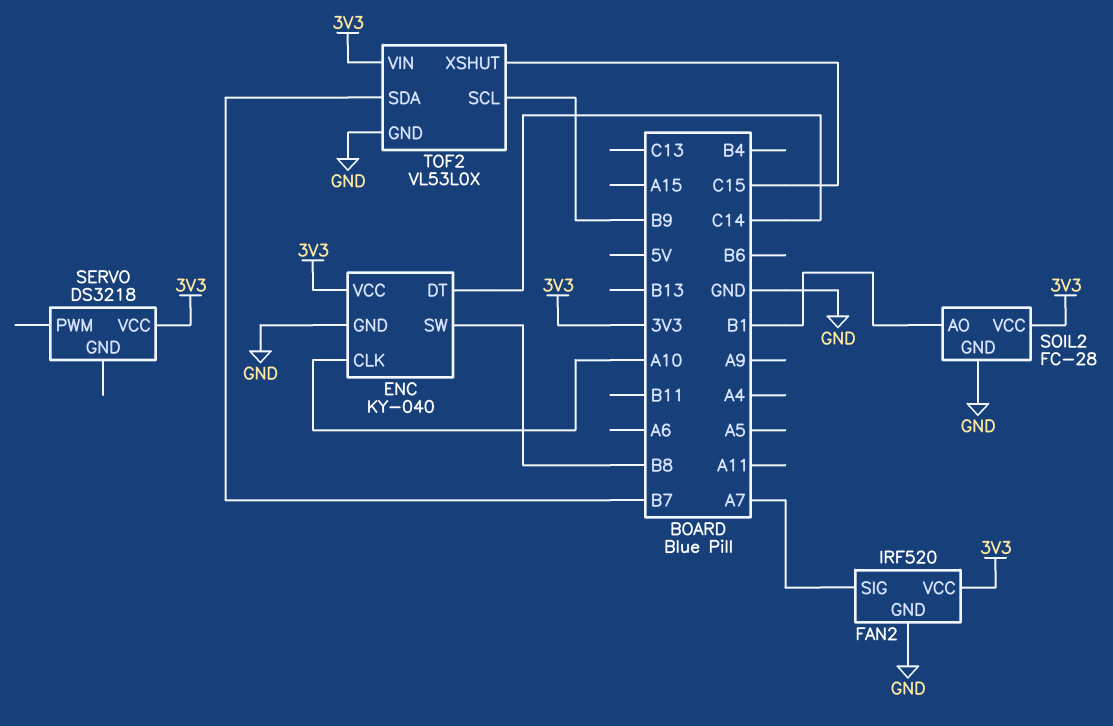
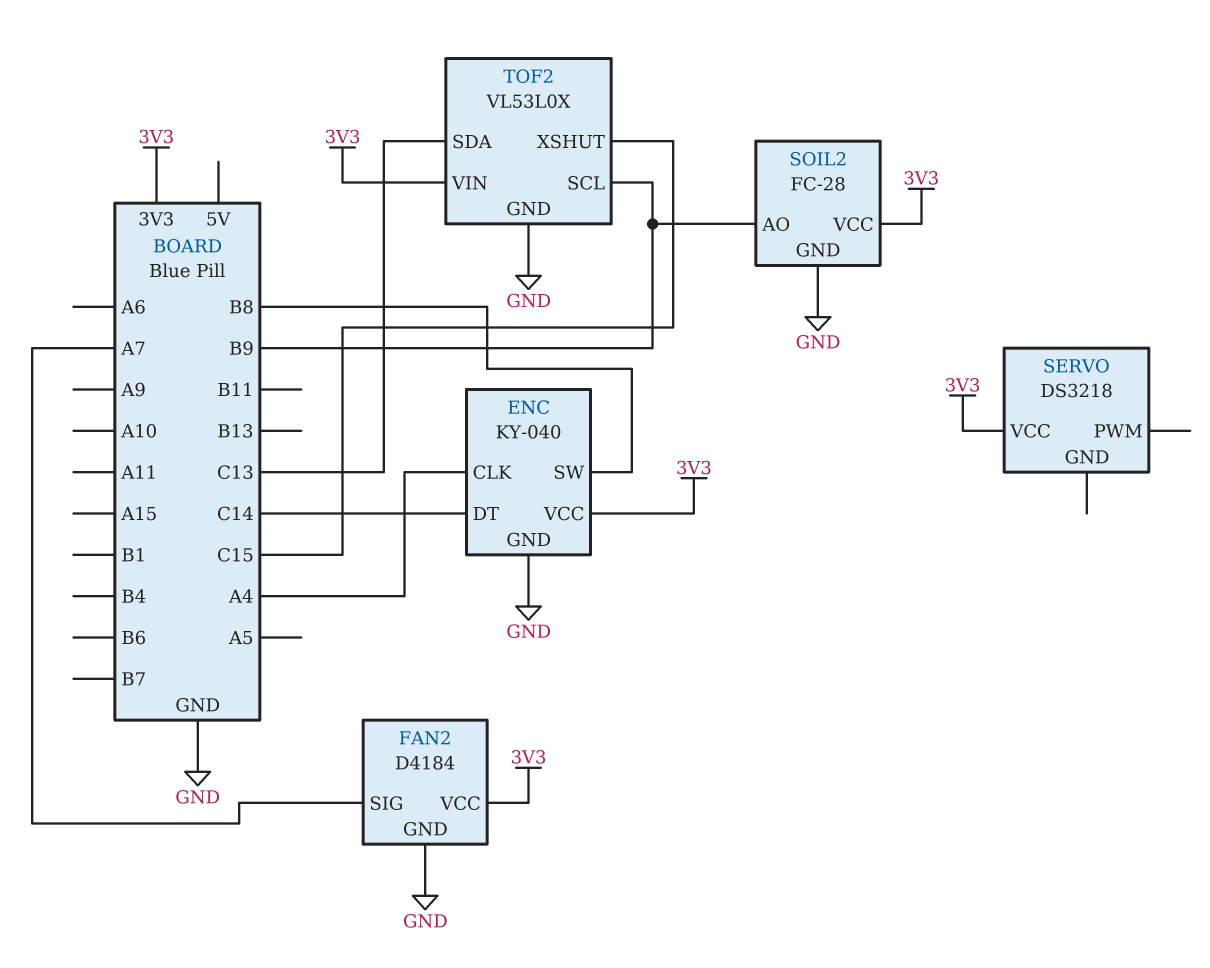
ENC pin CLK: A10 -> A4
FAN2: IRF520 -> D4184
SOIL2 pin AO: B1 -> B9
TOF2 pin SDA: B7 -> C13

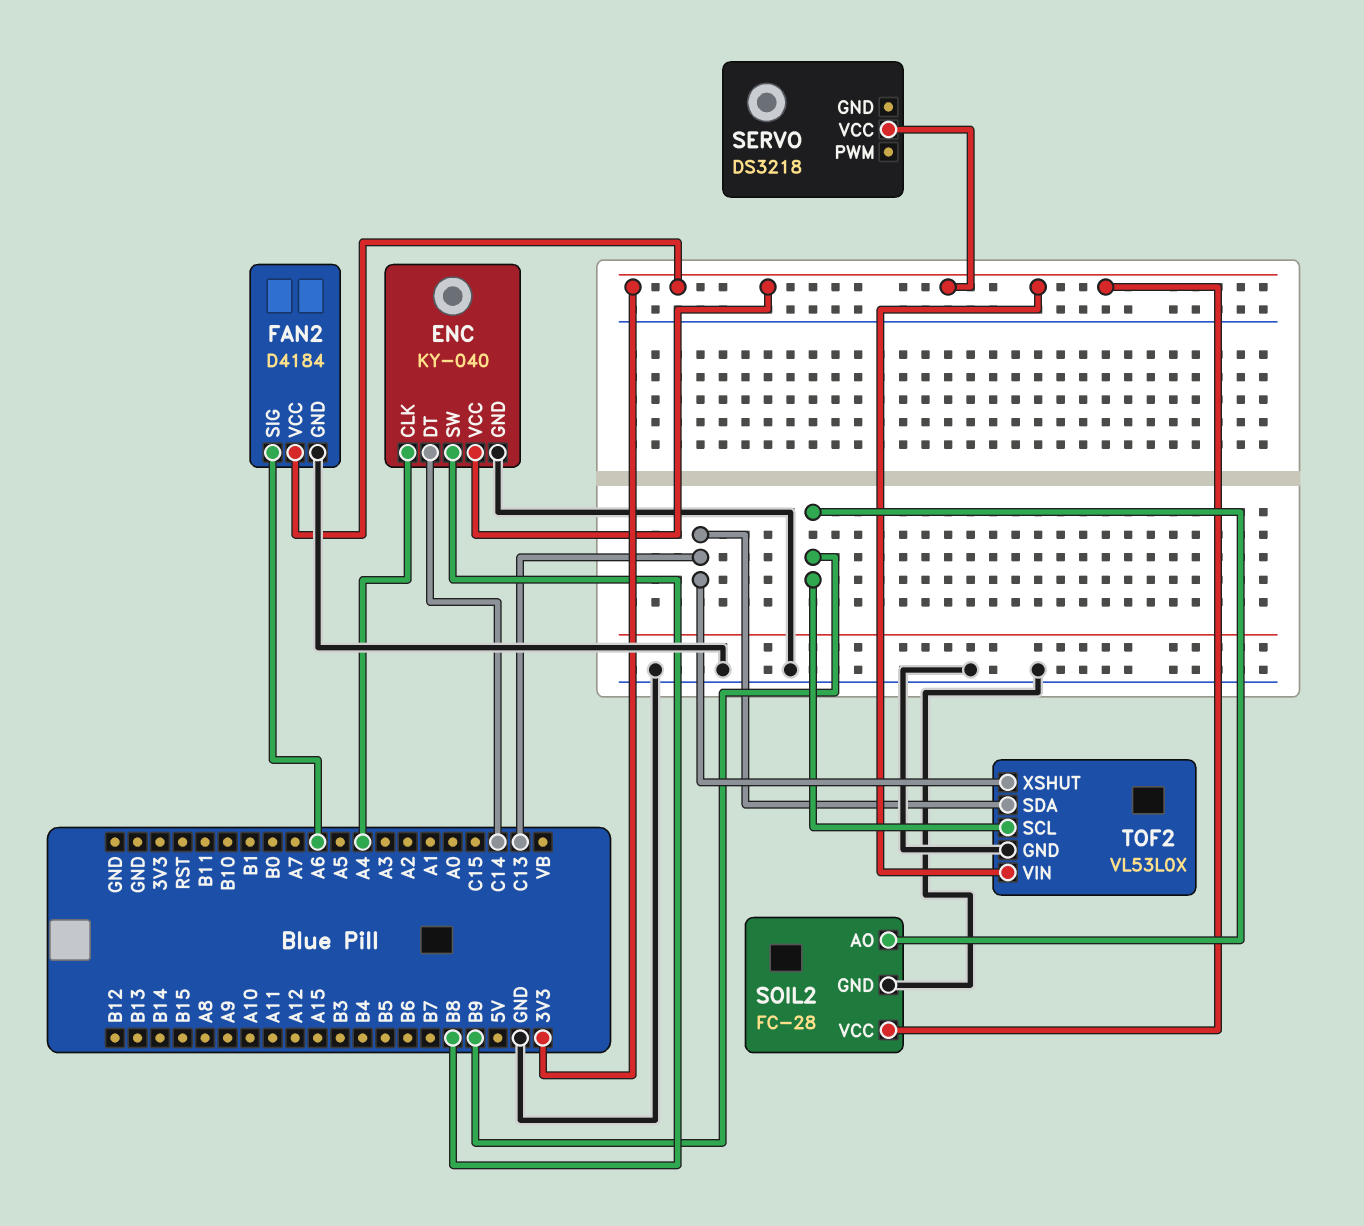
FAN2 pin SIG: A7 -> A6
TOF2 pin XSHUT: C15 -> C13

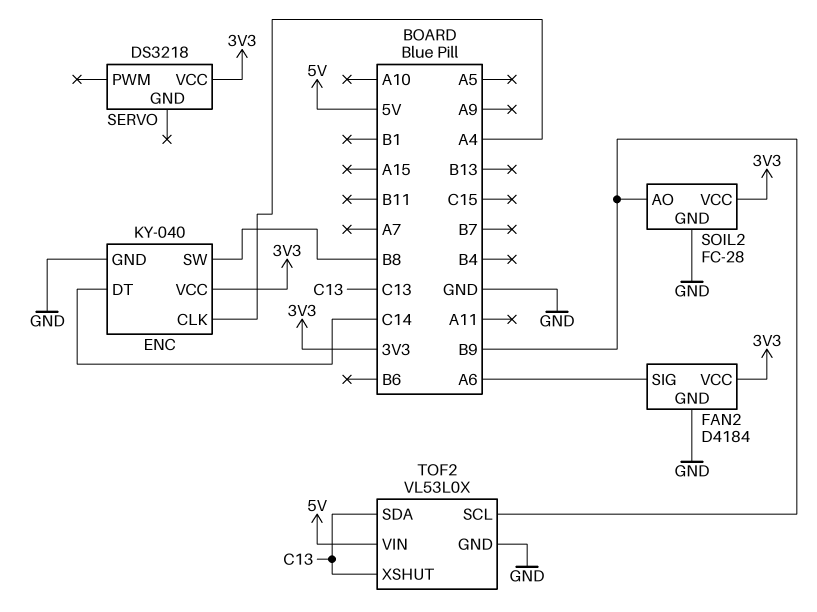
TOF2 pin VIN: 3V3 -> 5V

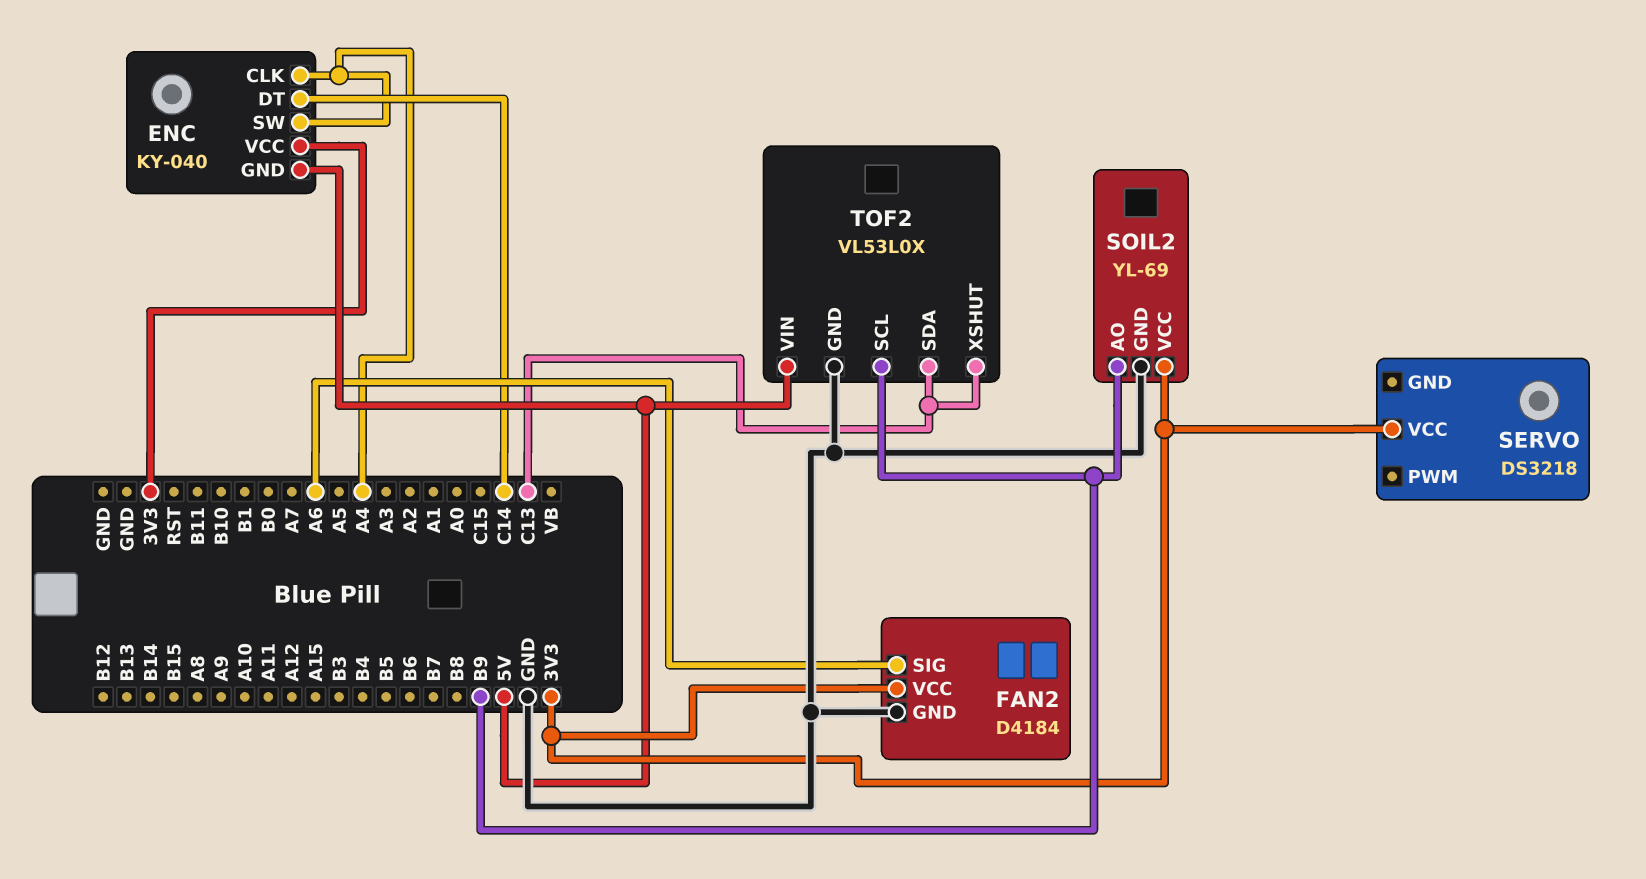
ENC pin GND: GND -> 5V
ENC pin SW: B8 -> A4
SOIL2: FC-28 -> YL-69

